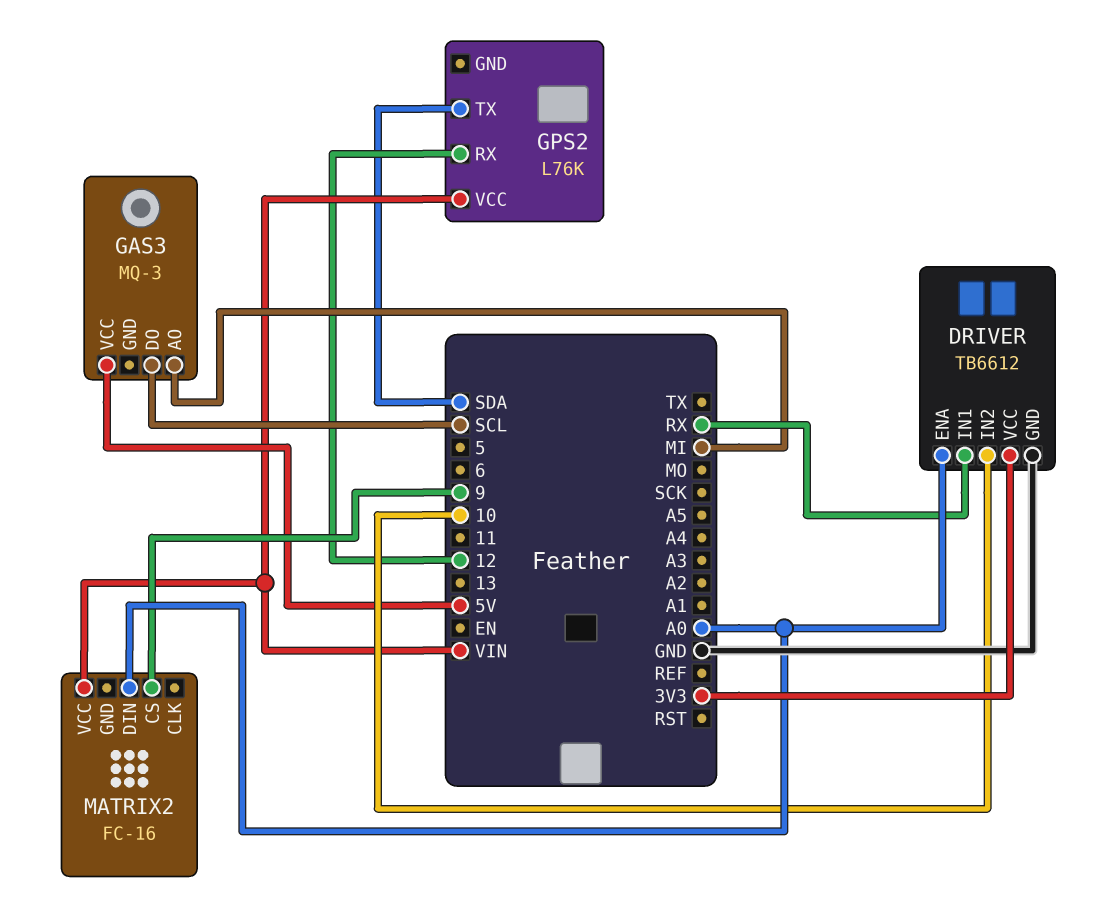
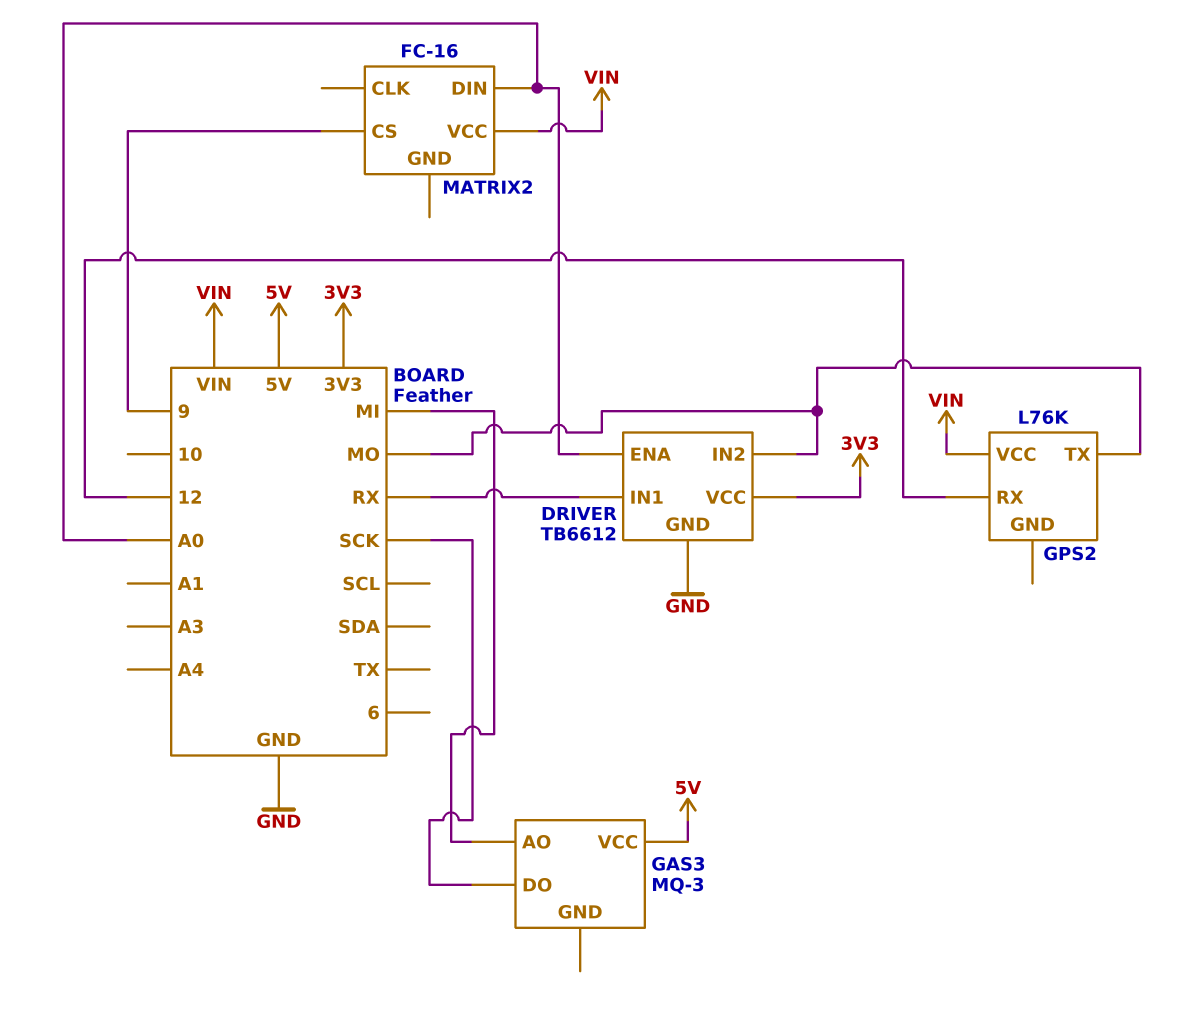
DRIVER pin IN2: 10 -> MO
GAS3 pin DO: SCL -> SCK
GPS2 pin TX: SDA -> MO

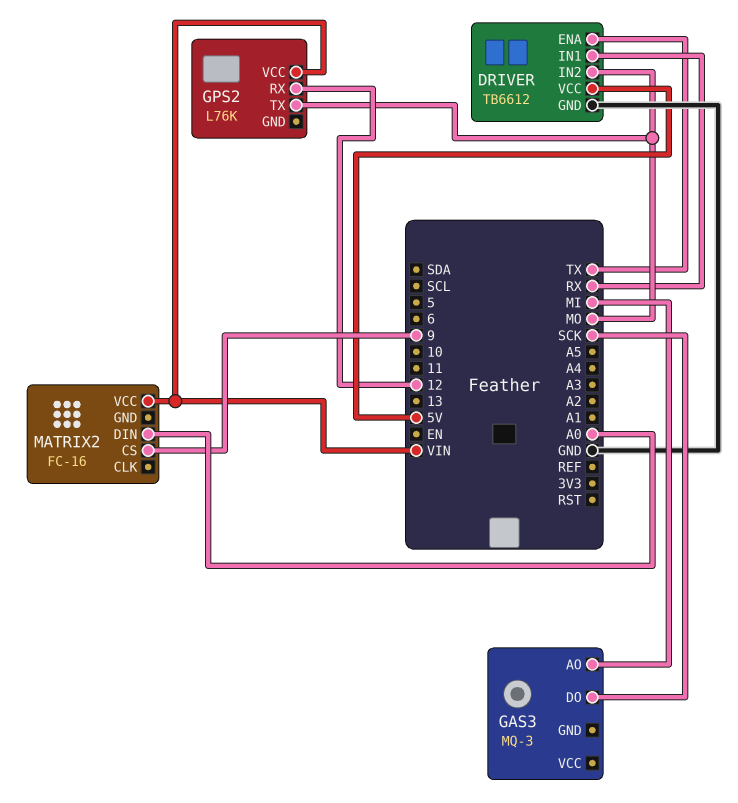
DRIVER pin ENA: A0 -> TX
DRIVER pin VCC: 3V3 -> 5V
GAS3 pin VCC: 5V -> none

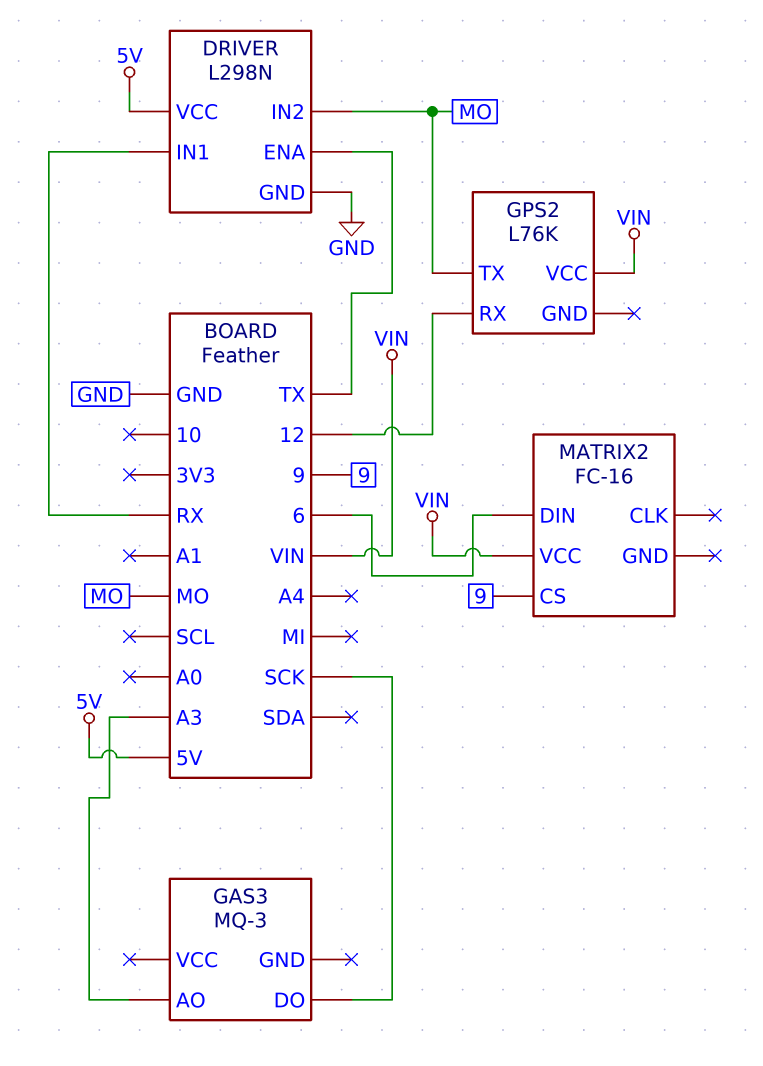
DRIVER: TB6612 -> L298N
GAS3 pin AO: MI -> A3
MATRIX2 pin DIN: A0 -> 6

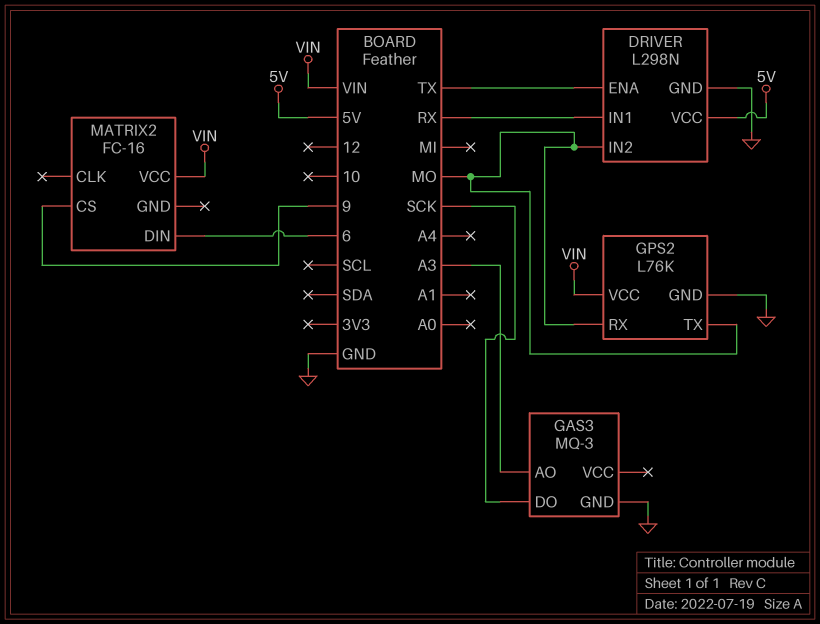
GAS3 pin GND: none -> GND
GPS2 pin GND: none -> GND
GPS2 pin RX: 12 -> MO

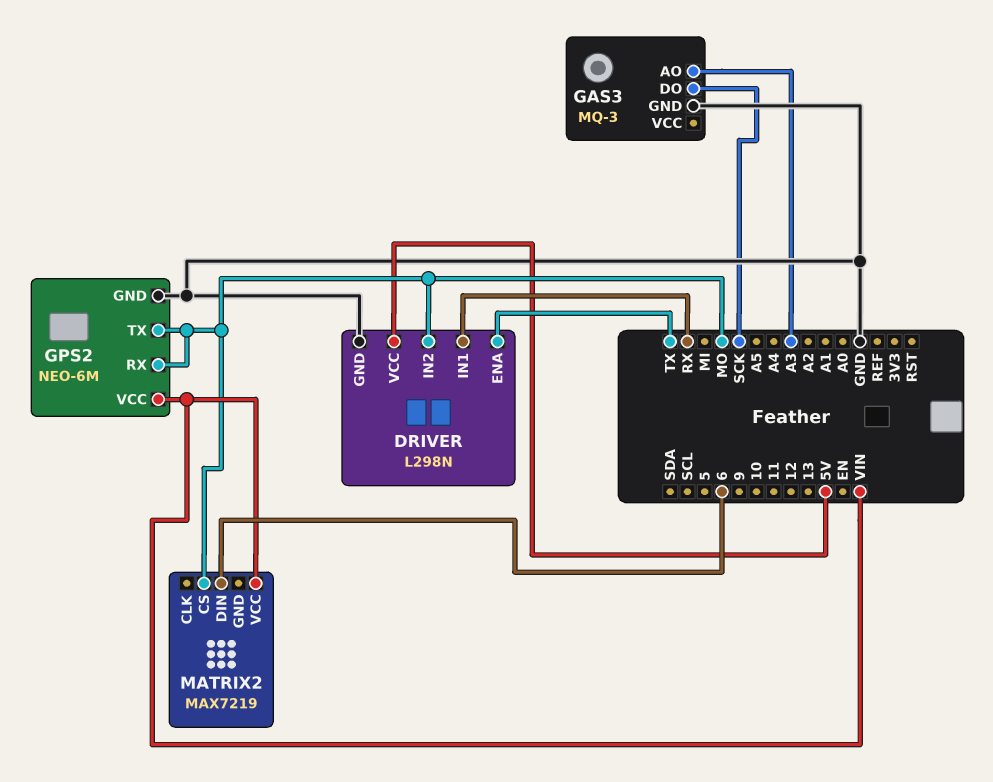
GPS2: L76K -> NEO-6M
MATRIX2: FC-16 -> MAX7219
MATRIX2 pin CS: 9 -> MO

